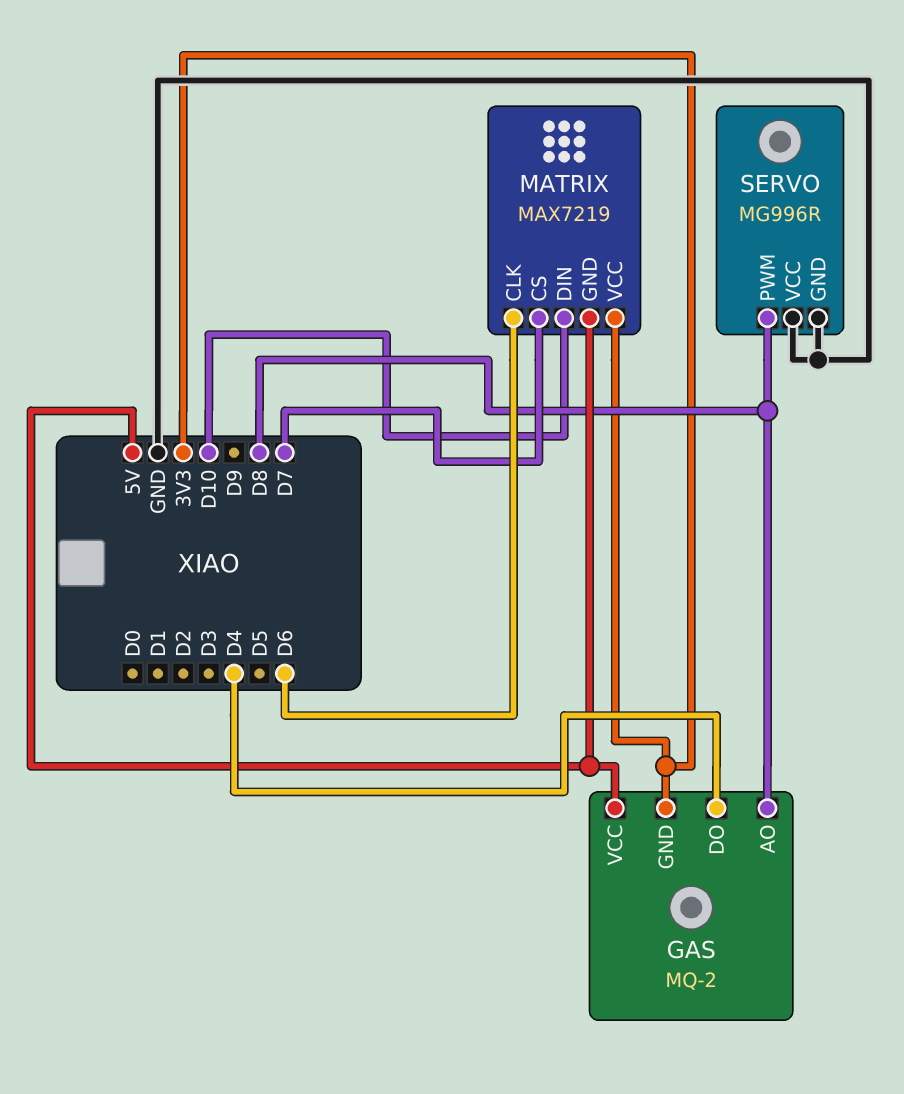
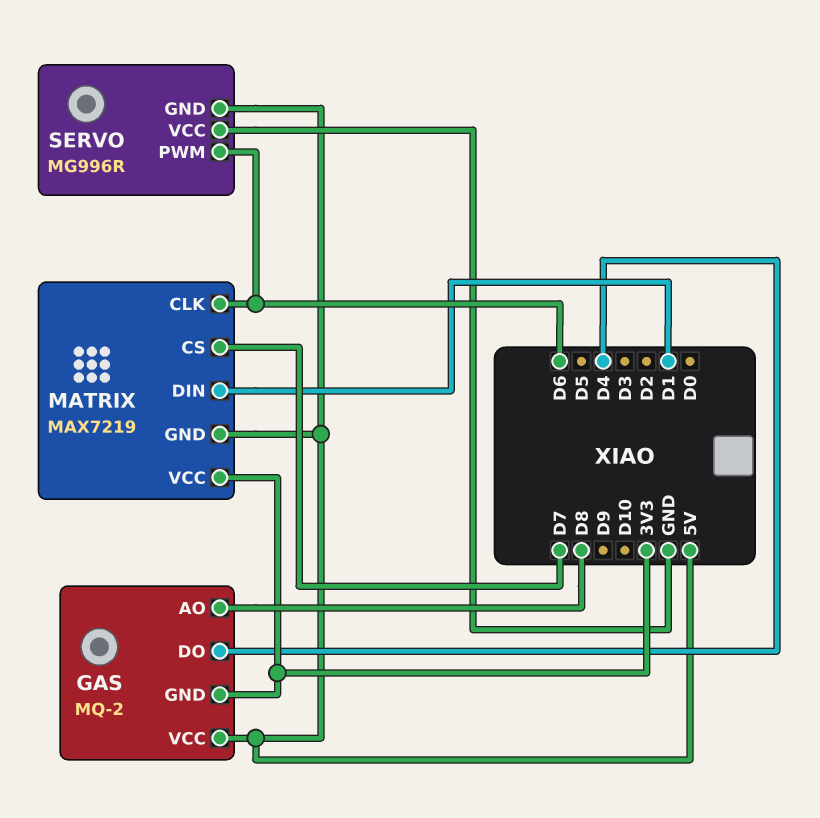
MATRIX pin DIN: D10 -> D1
SERVO pin GND: GND -> 5V
SERVO pin PWM: D8 -> D6

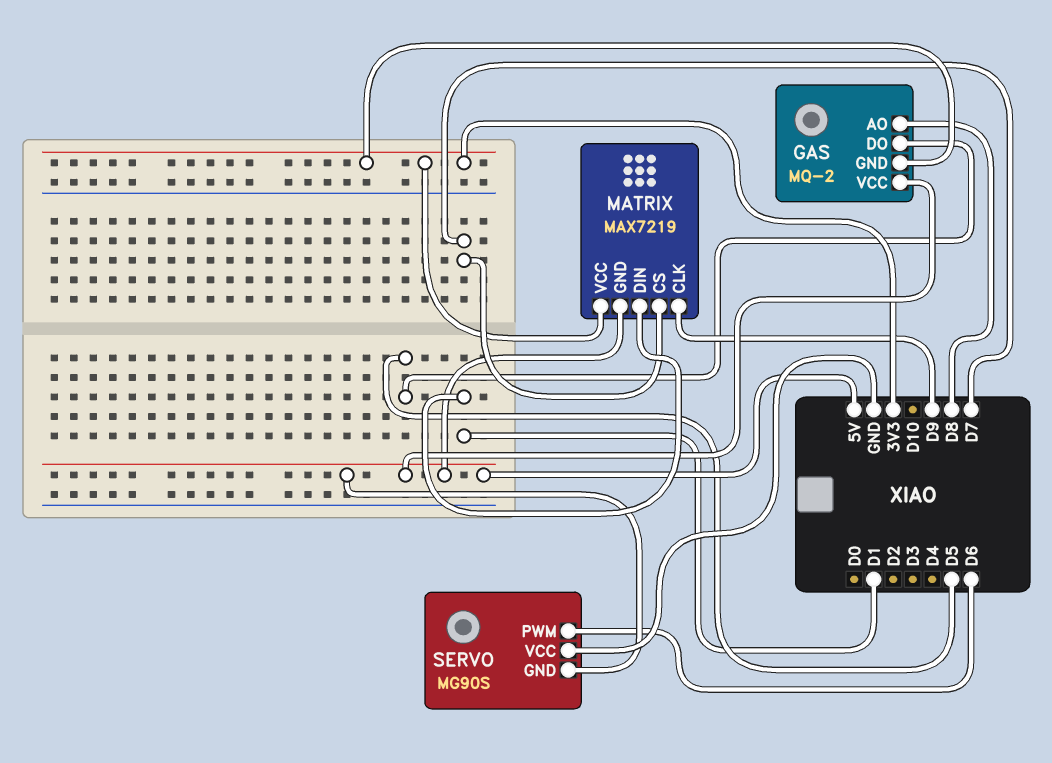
GAS pin DO: D4 -> D5
MATRIX pin CLK: D6 -> D9
SERVO: MG996R -> MG90S

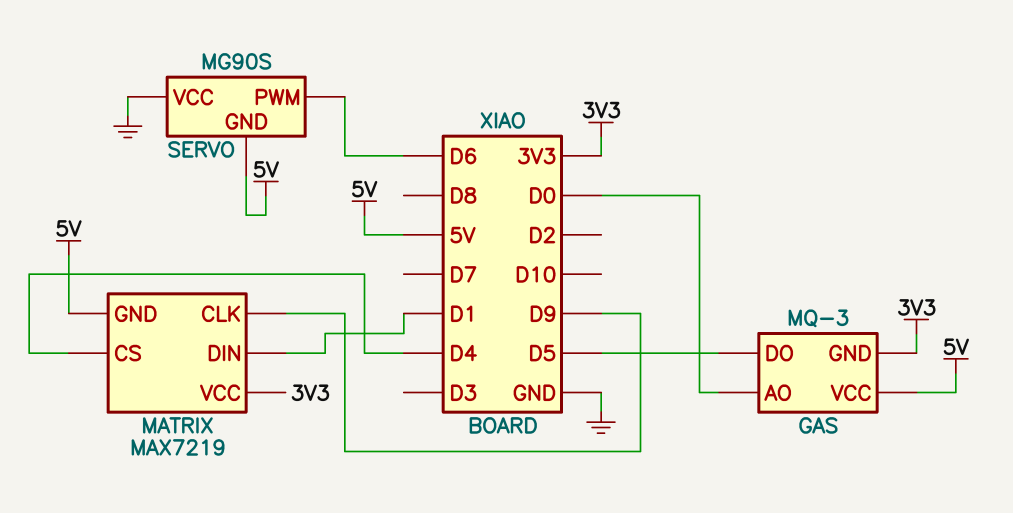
GAS: MQ-2 -> MQ-3
GAS pin AO: D8 -> D0
MATRIX pin CS: D7 -> D4

